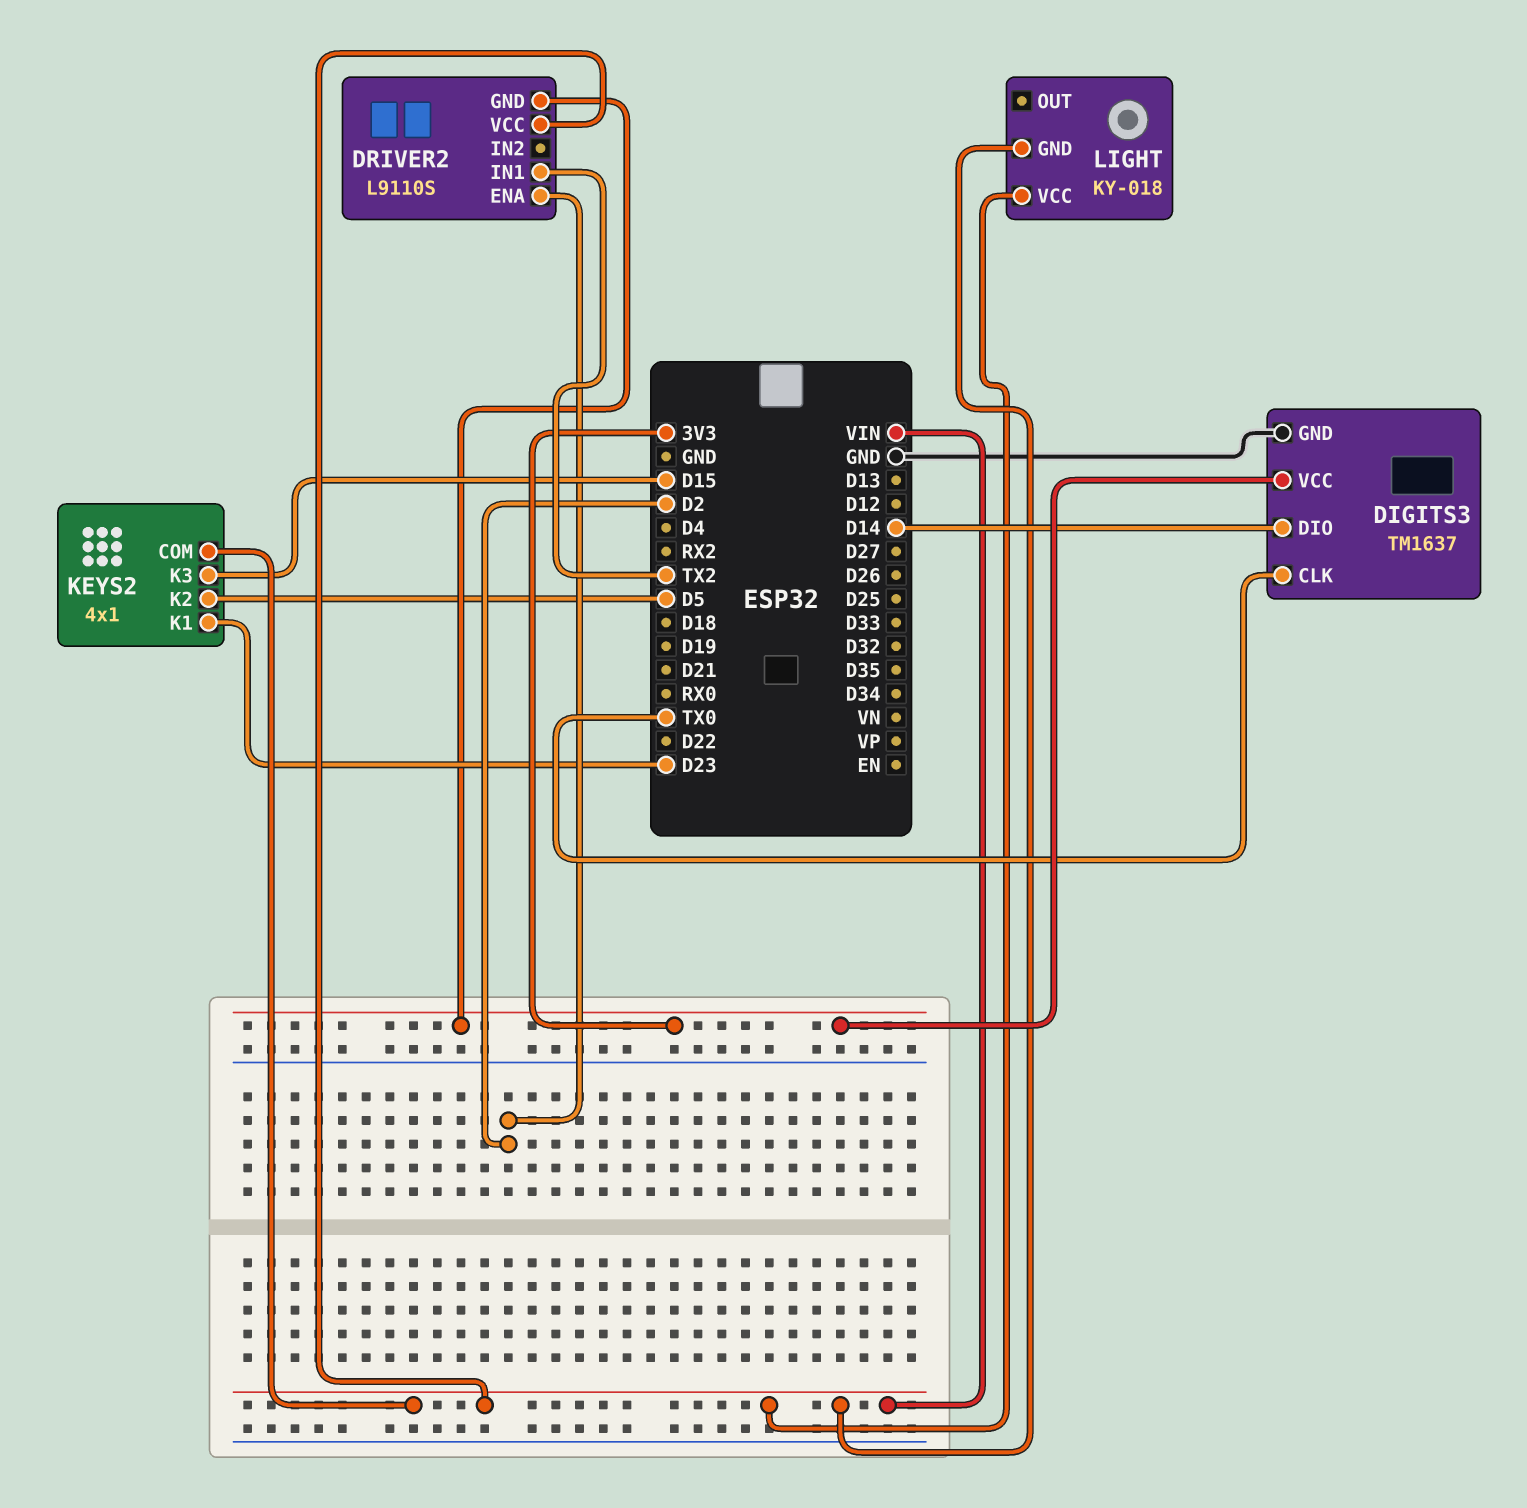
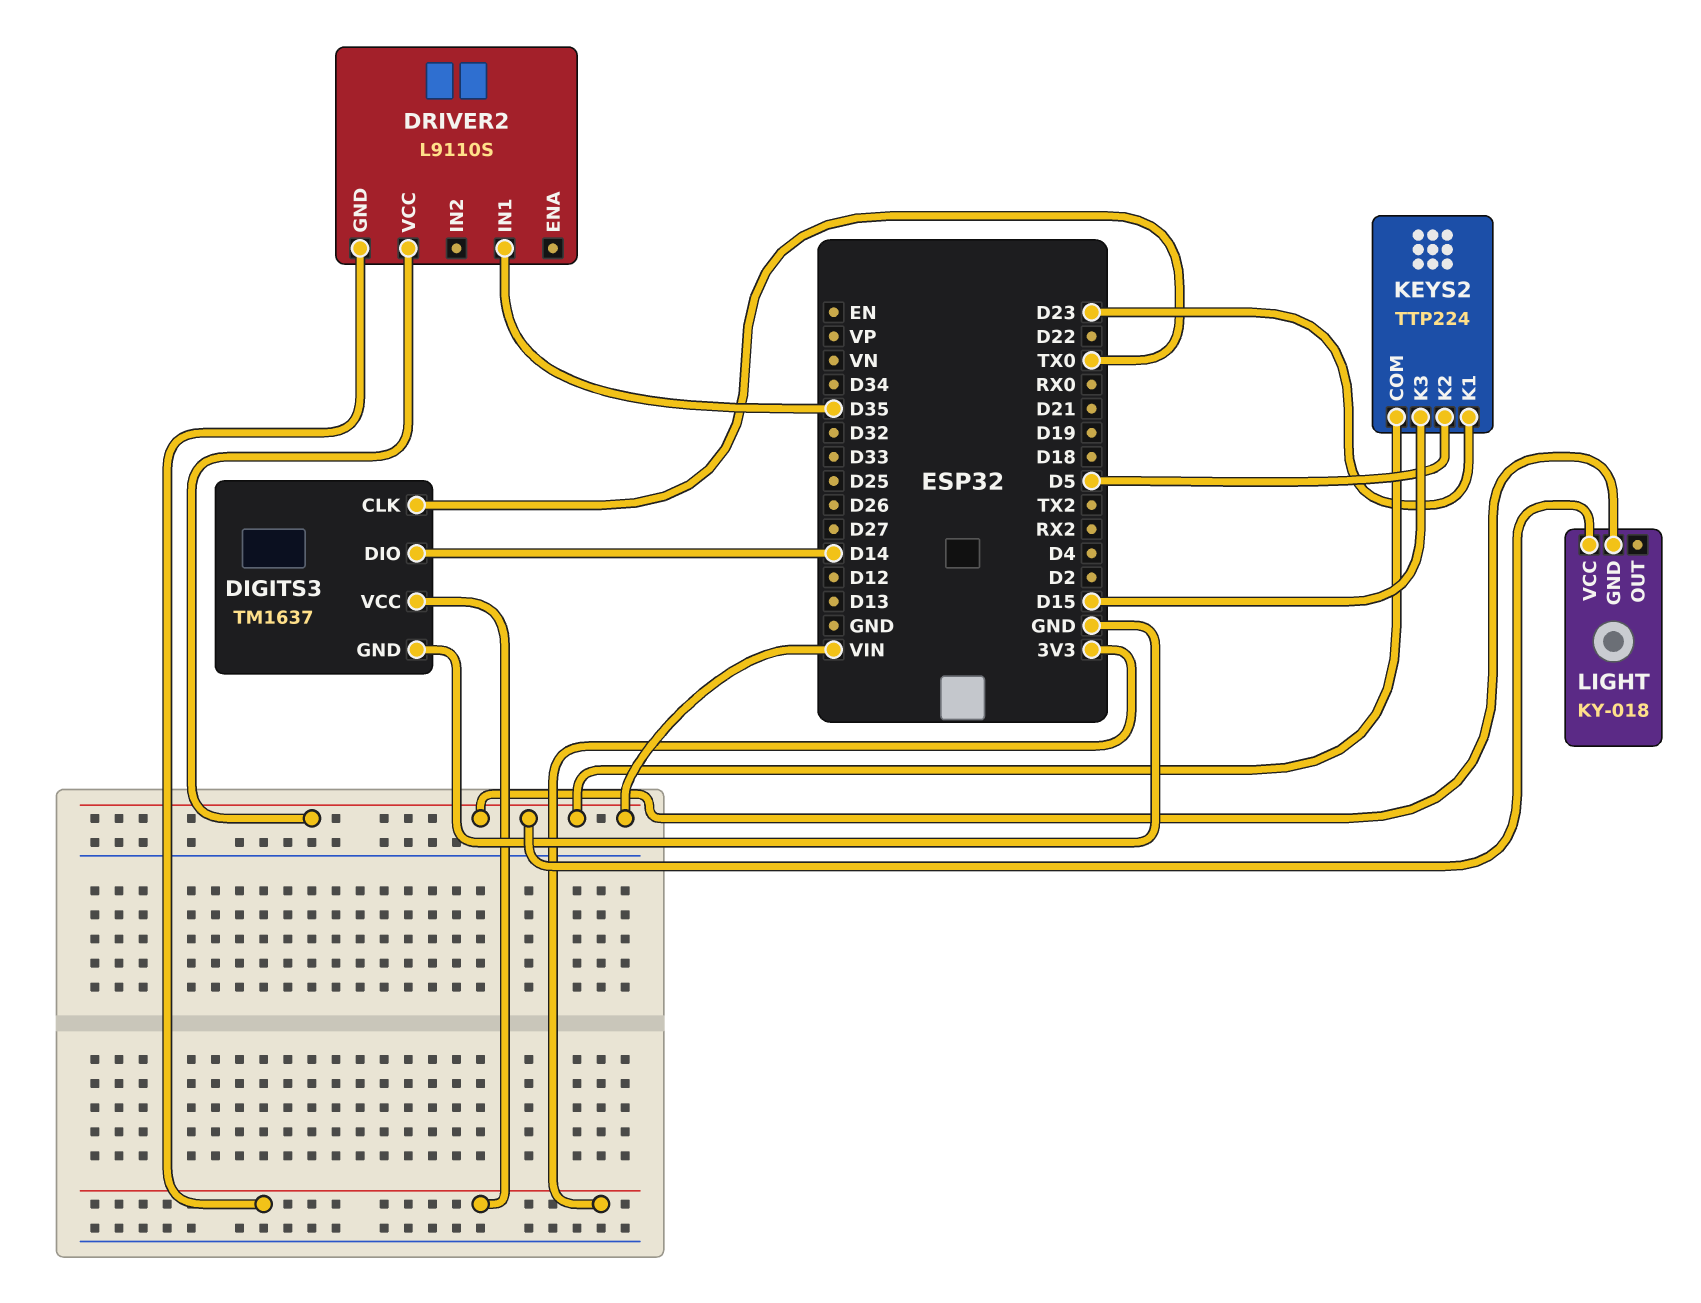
DRIVER2 pin ENA: D2 -> none
DRIVER2 pin IN1: TX2 -> D35
KEYS2: 4x1 -> TTP224

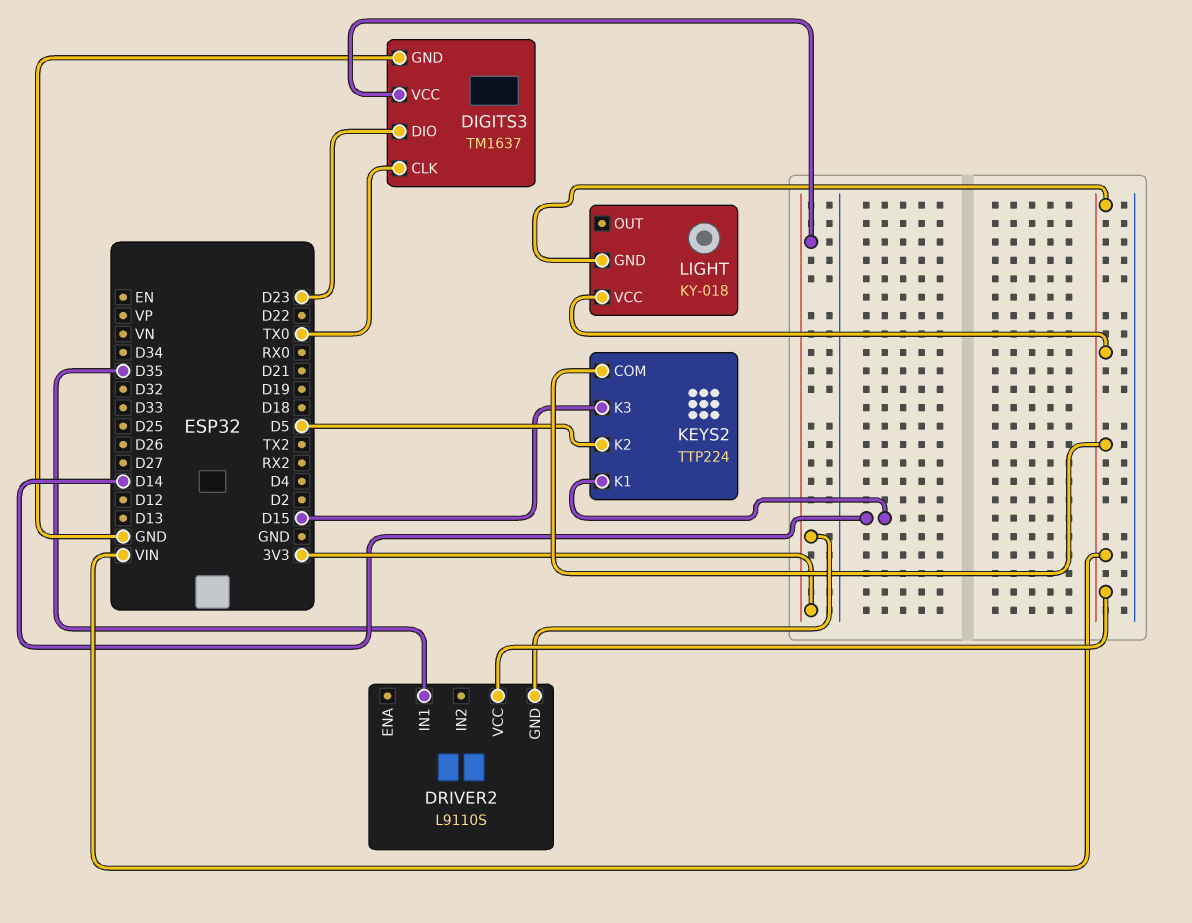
DIGITS3 pin DIO: D14 -> D23
KEYS2 pin K1: D23 -> D14

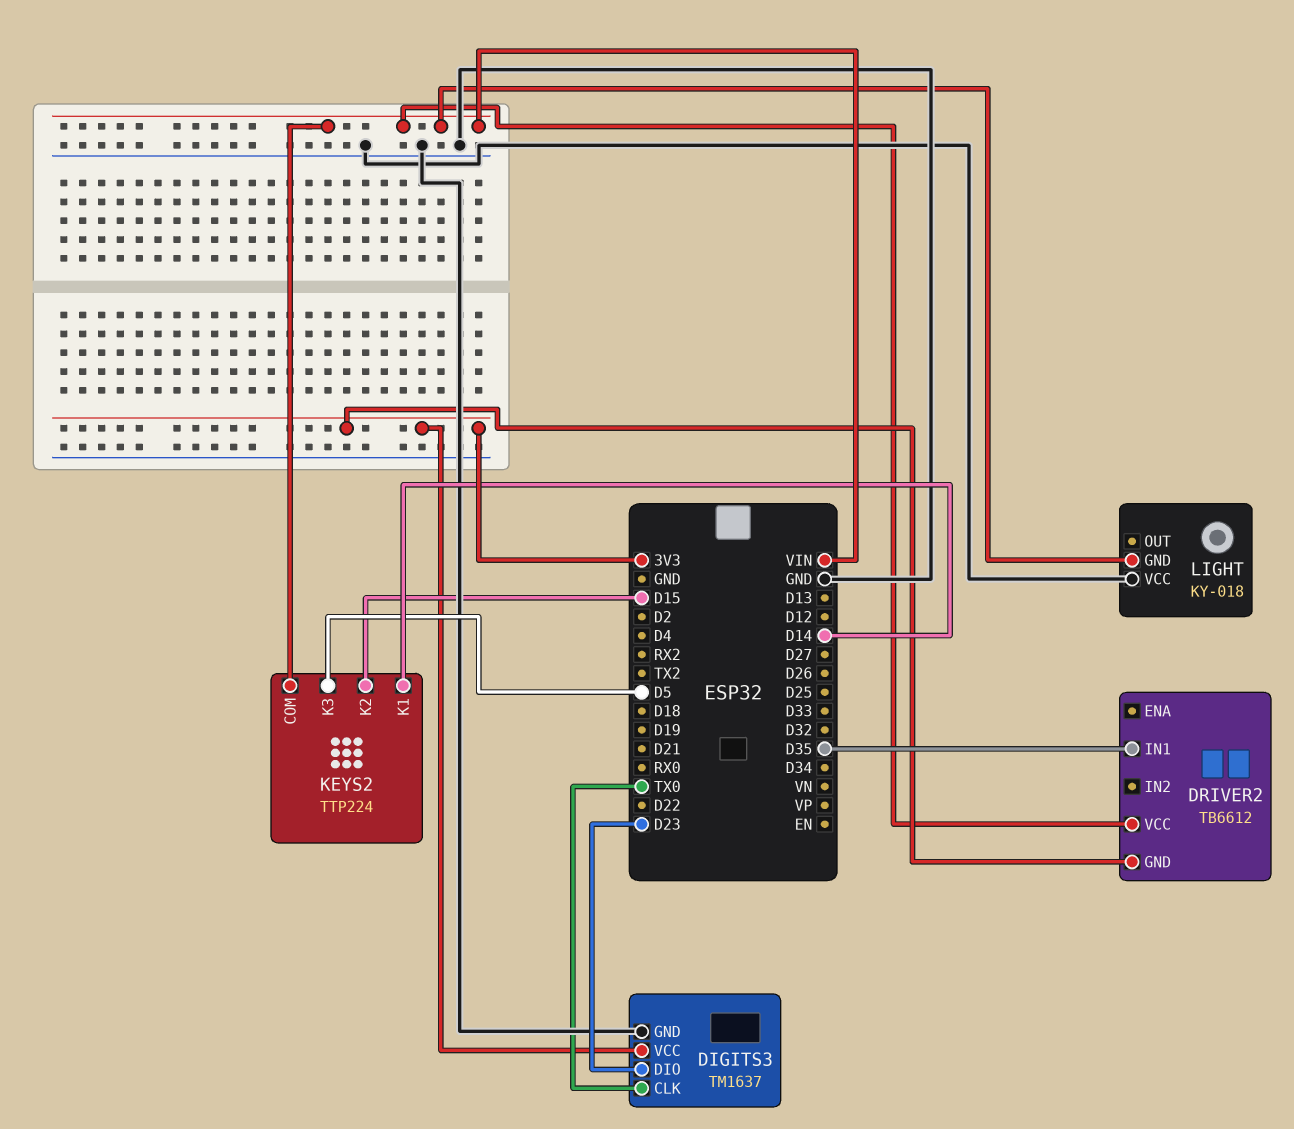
DRIVER2: L9110S -> TB6612
KEYS2 pin K2: D5 -> D15
KEYS2 pin K3: D15 -> D5
LIGHT pin VCC: VIN -> GND

